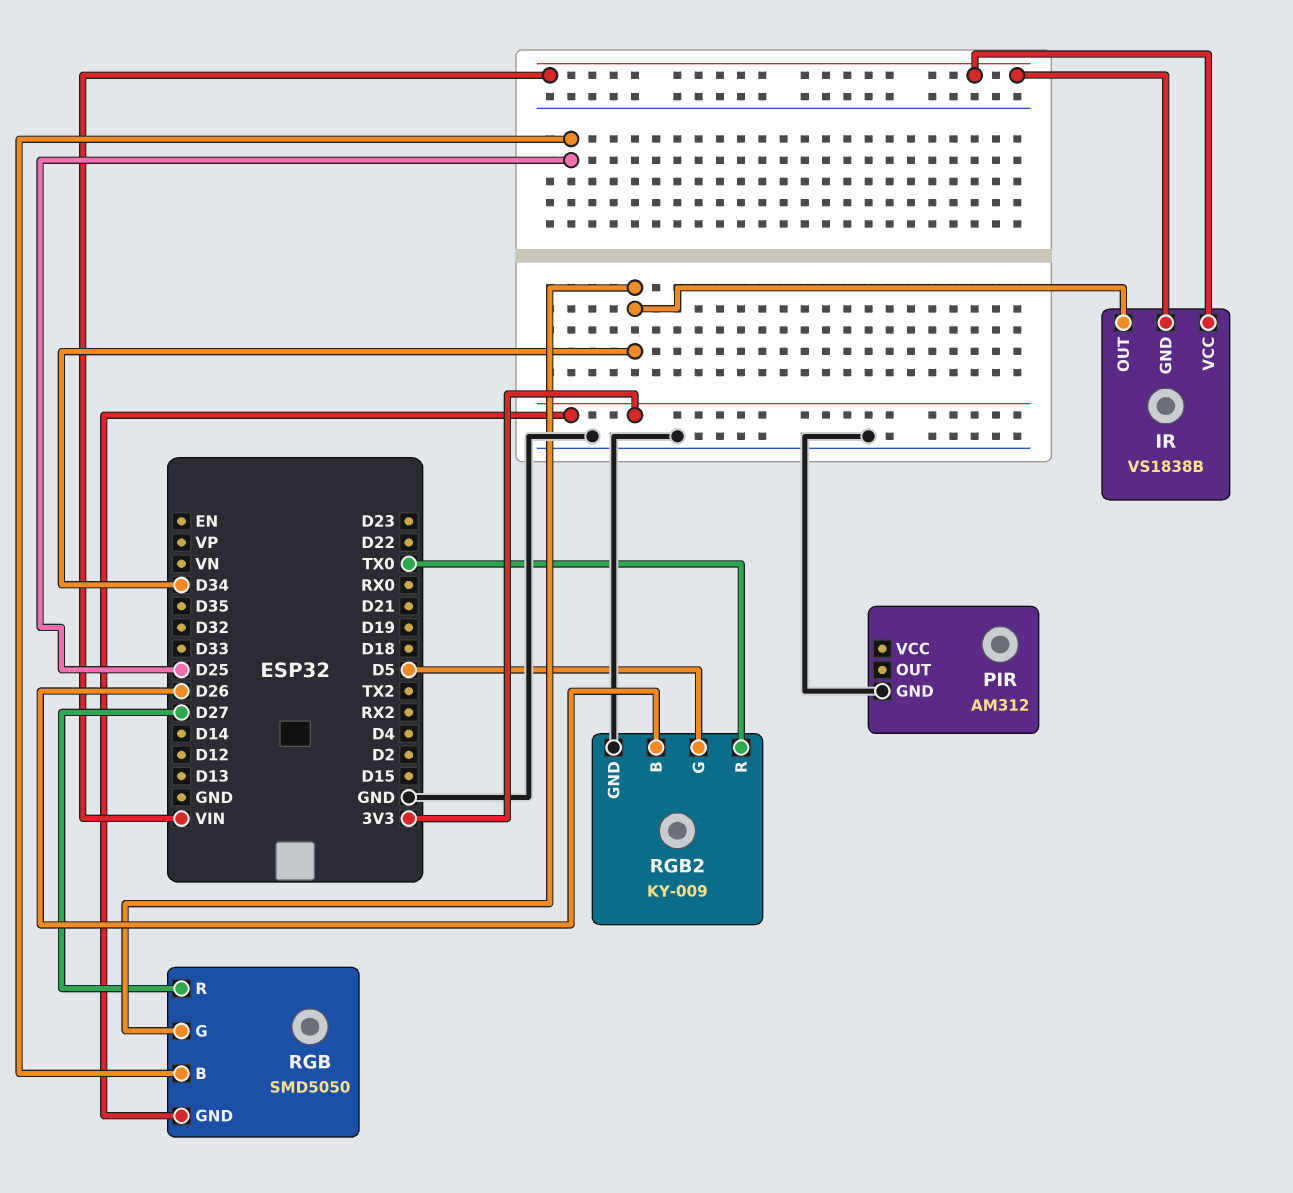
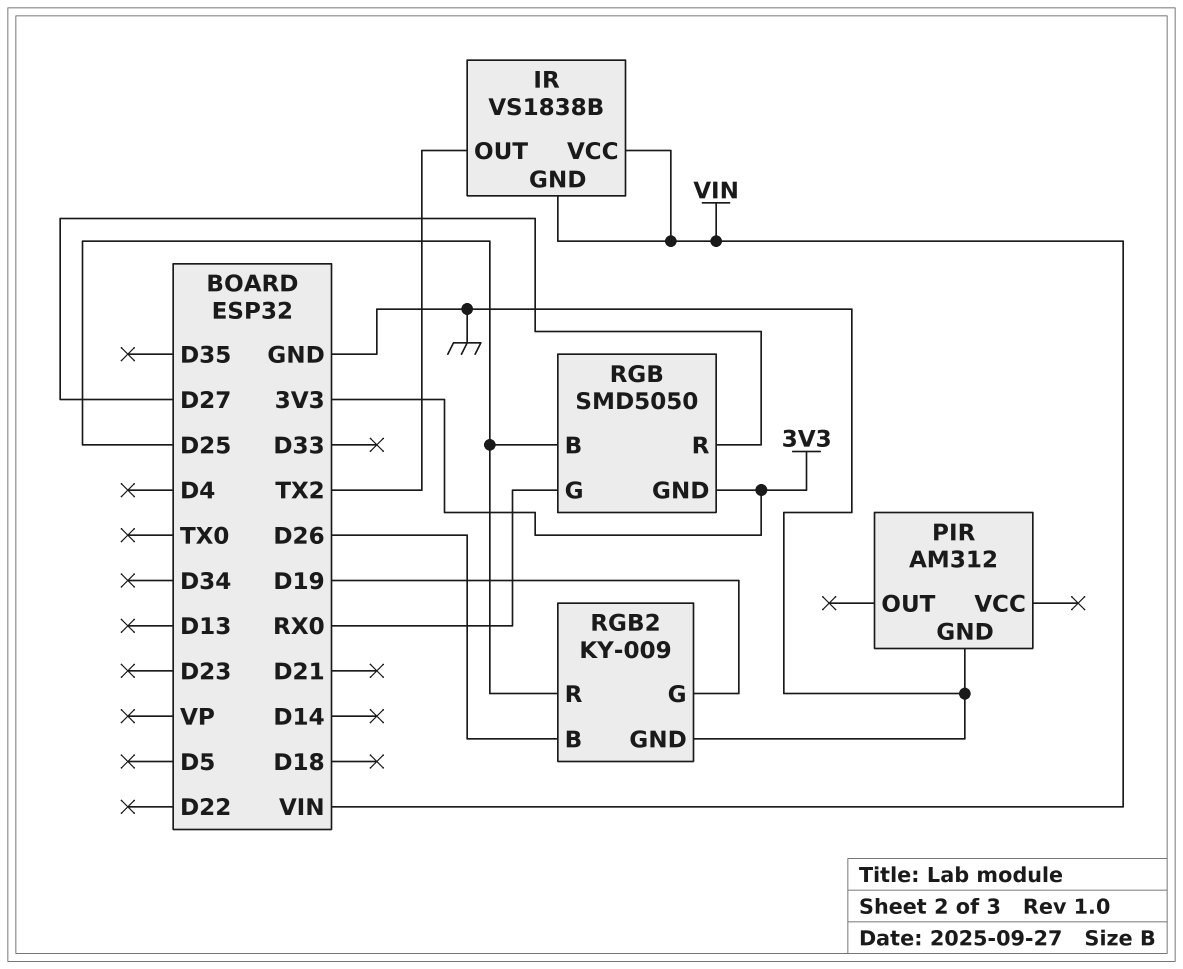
IR pin OUT: D34 -> TX2
RGB pin G: D34 -> RX0
RGB2 pin G: D5 -> D19
RGB2 pin R: TX0 -> D25

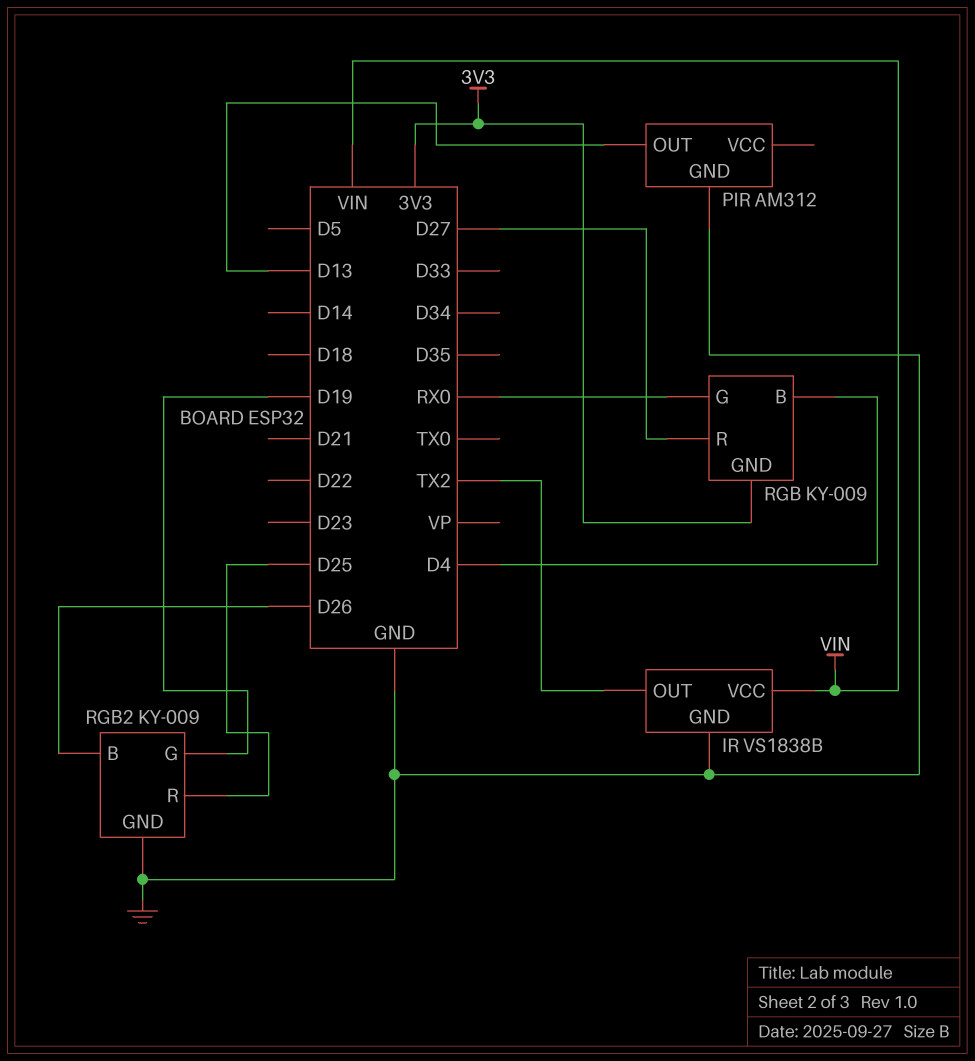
IR pin GND: VIN -> GND
PIR pin OUT: none -> D13
RGB: SMD5050 -> KY-009
RGB pin B: D25 -> D4

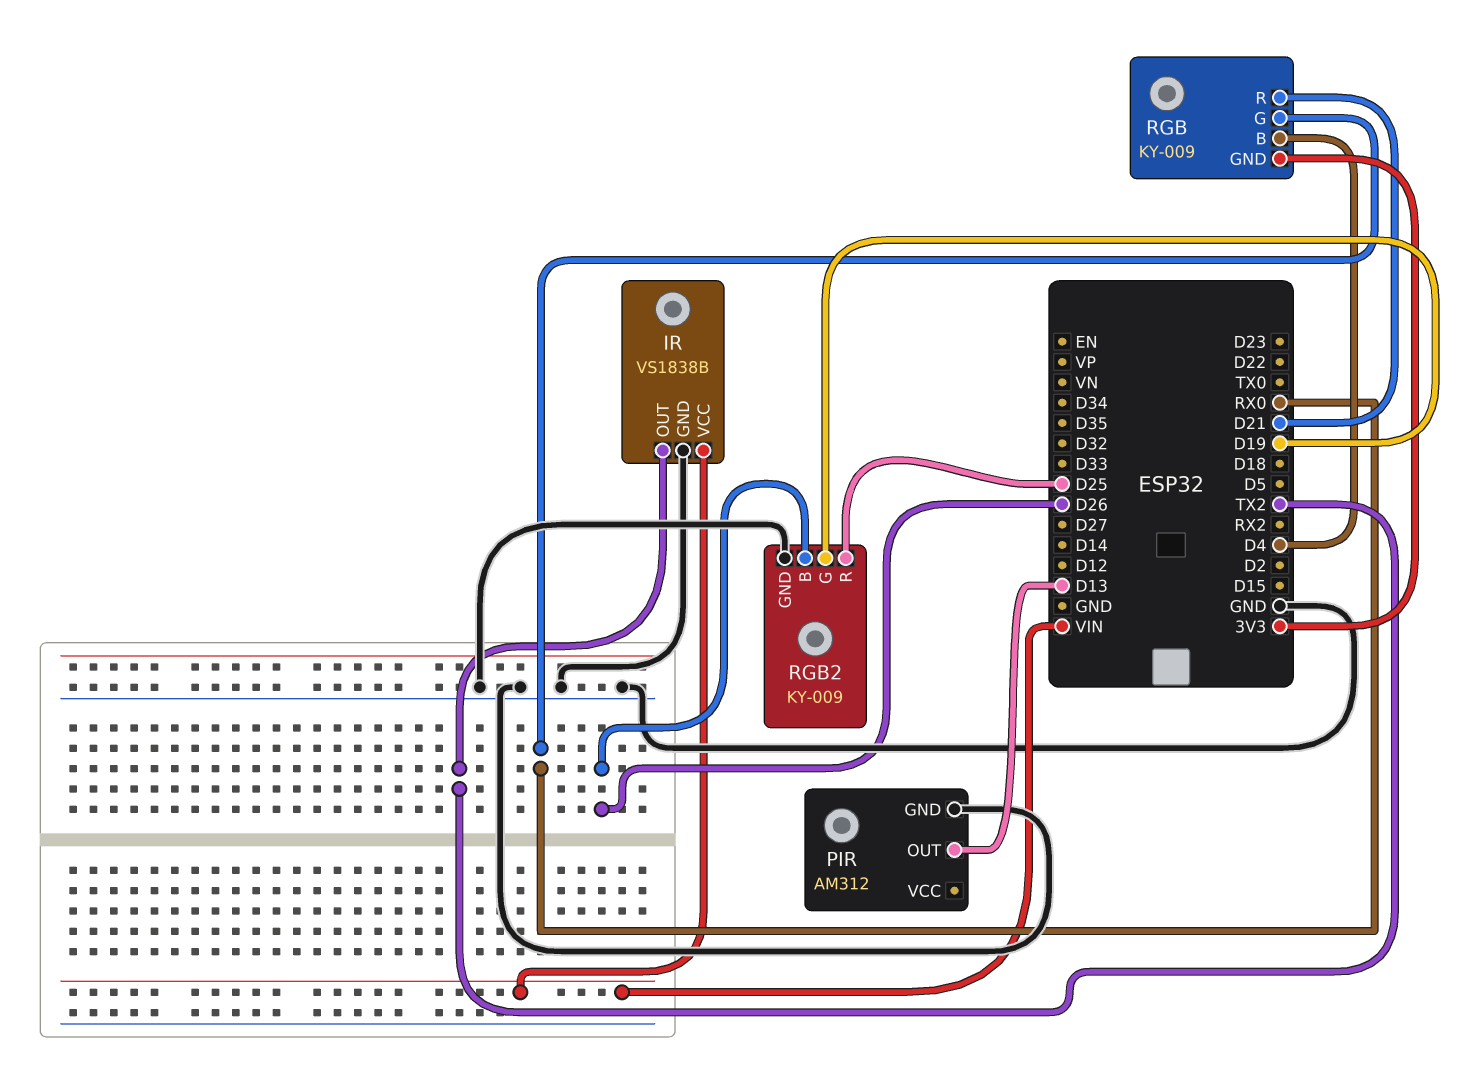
RGB pin R: D27 -> D21

